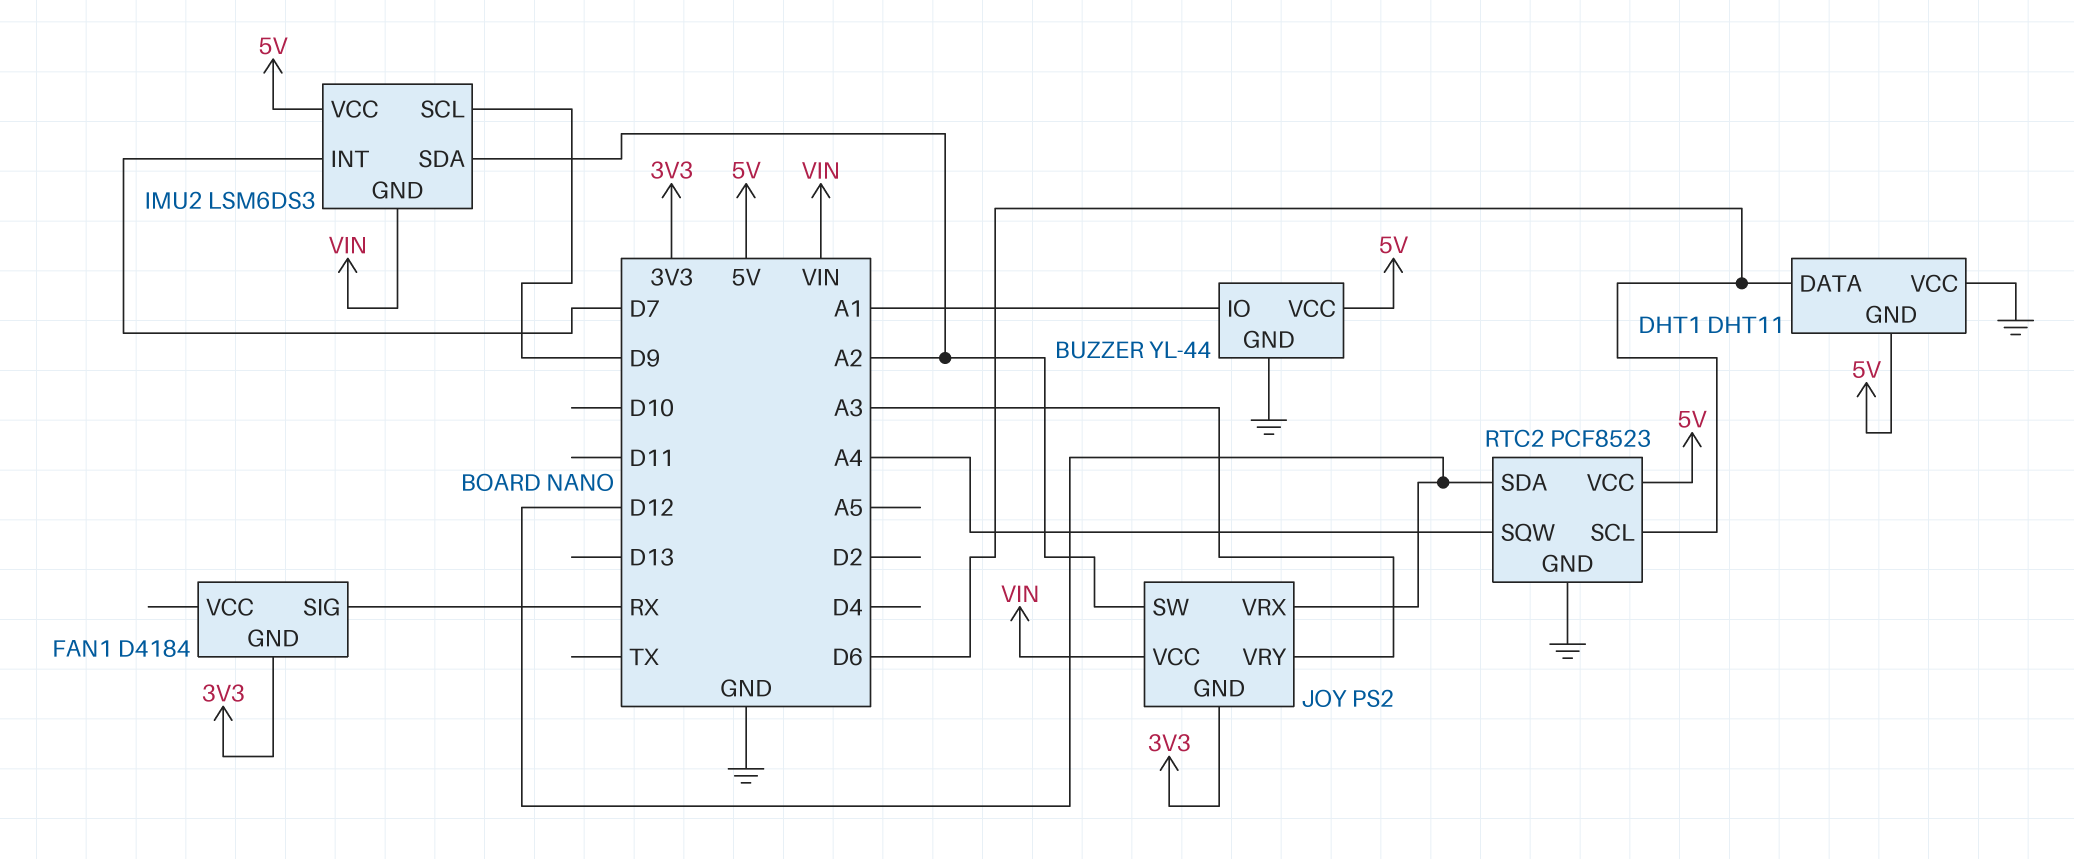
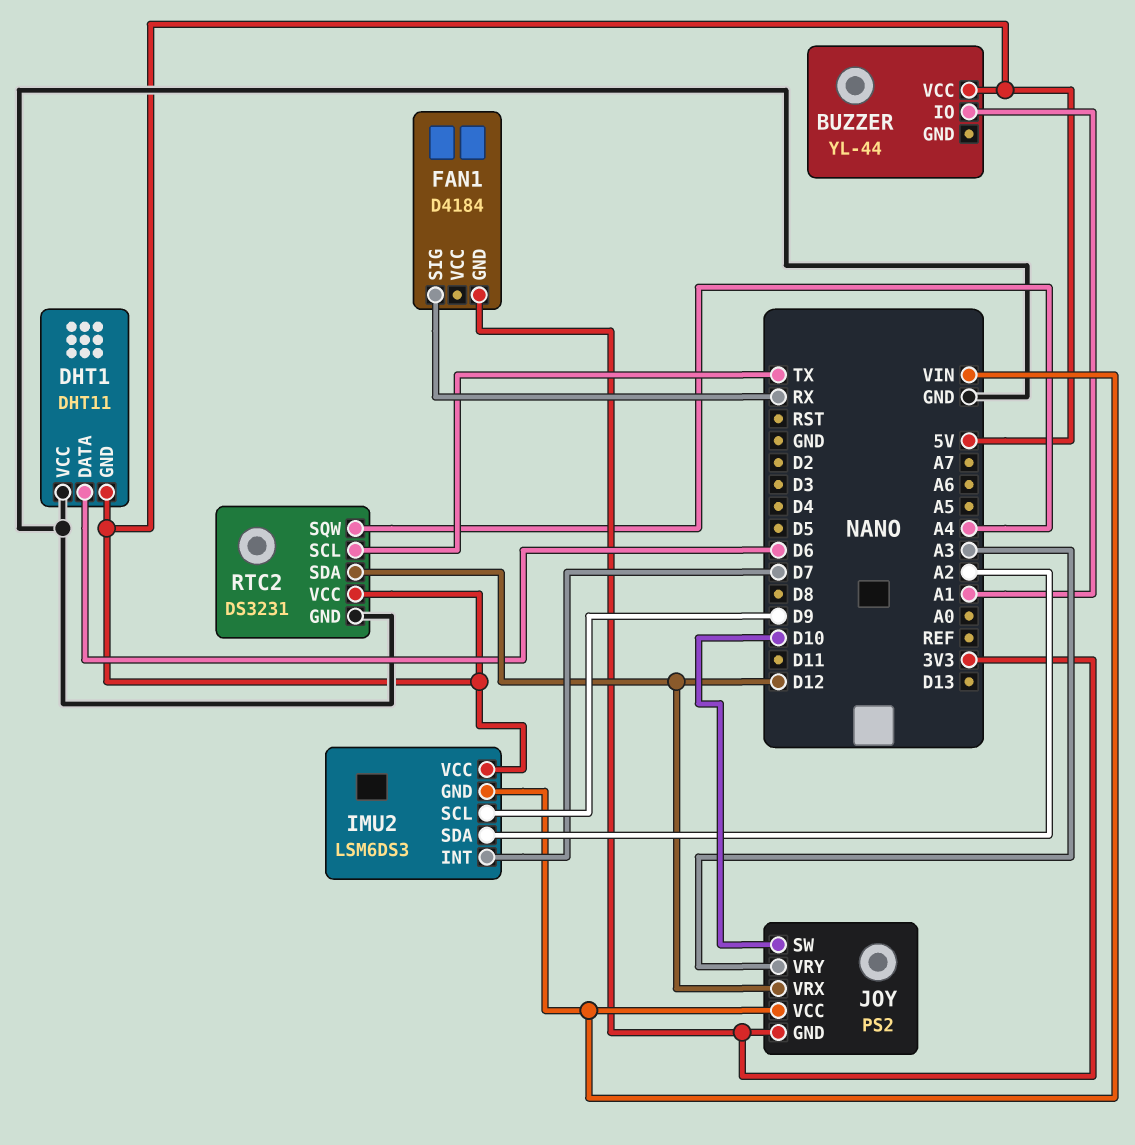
BUZZER pin GND: GND -> none
JOY pin SW: A2 -> D10
RTC2: PCF8523 -> DS3231
RTC2 pin SCL: D6 -> TX

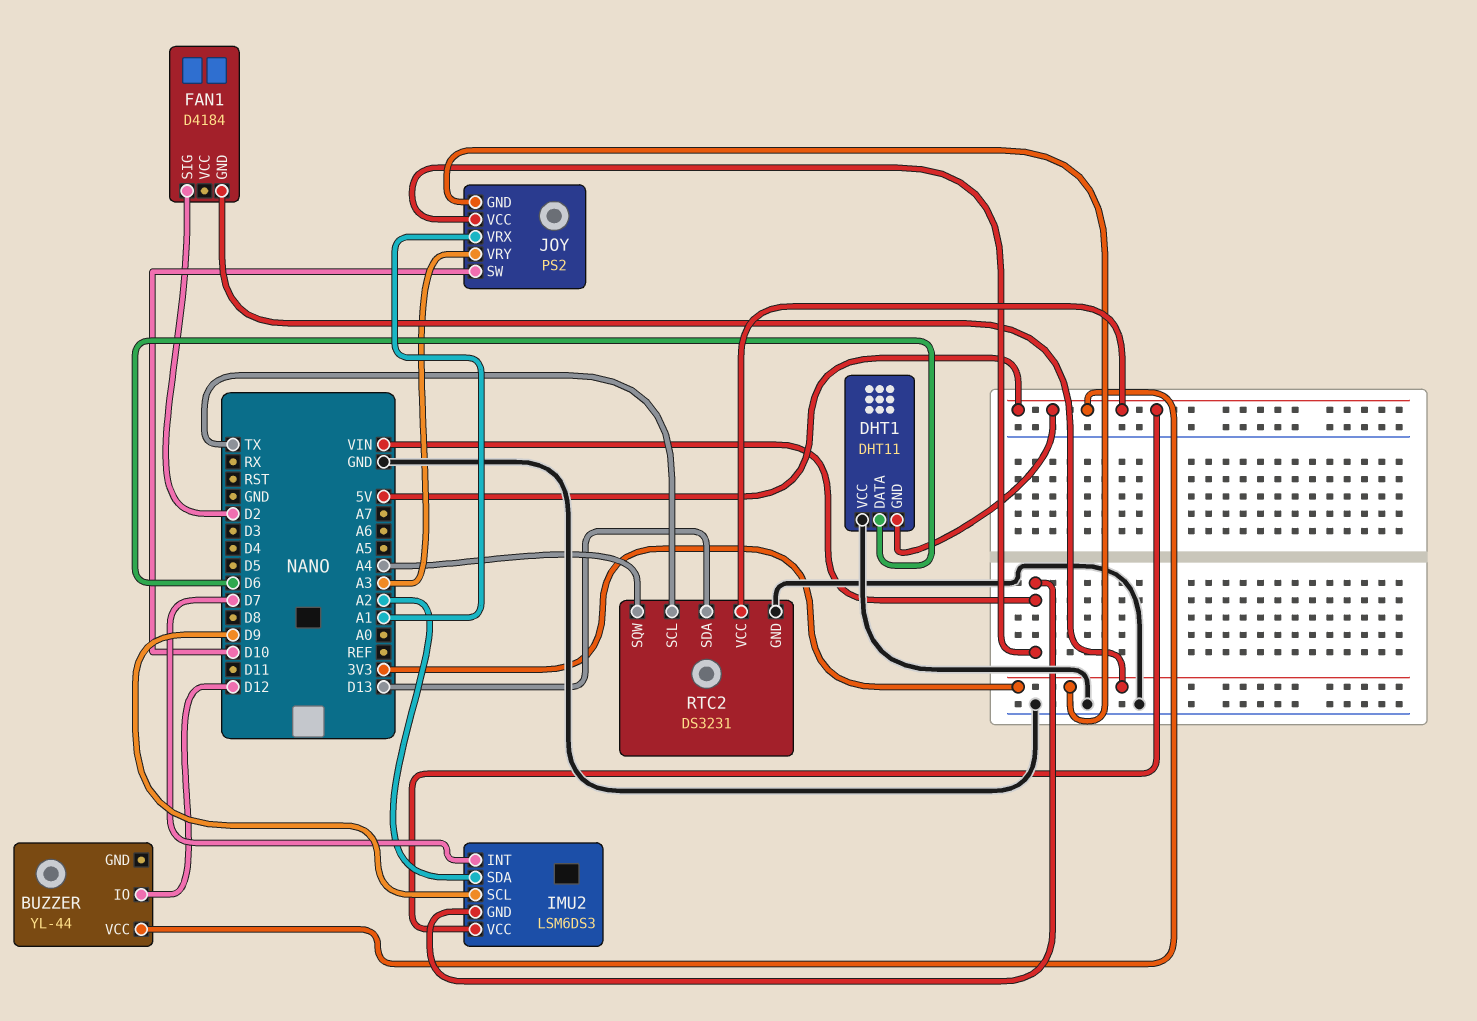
BUZZER pin IO: A1 -> D12
FAN1 pin SIG: RX -> D2
JOY pin VRX: D12 -> A1
RTC2 pin SDA: D12 -> D13

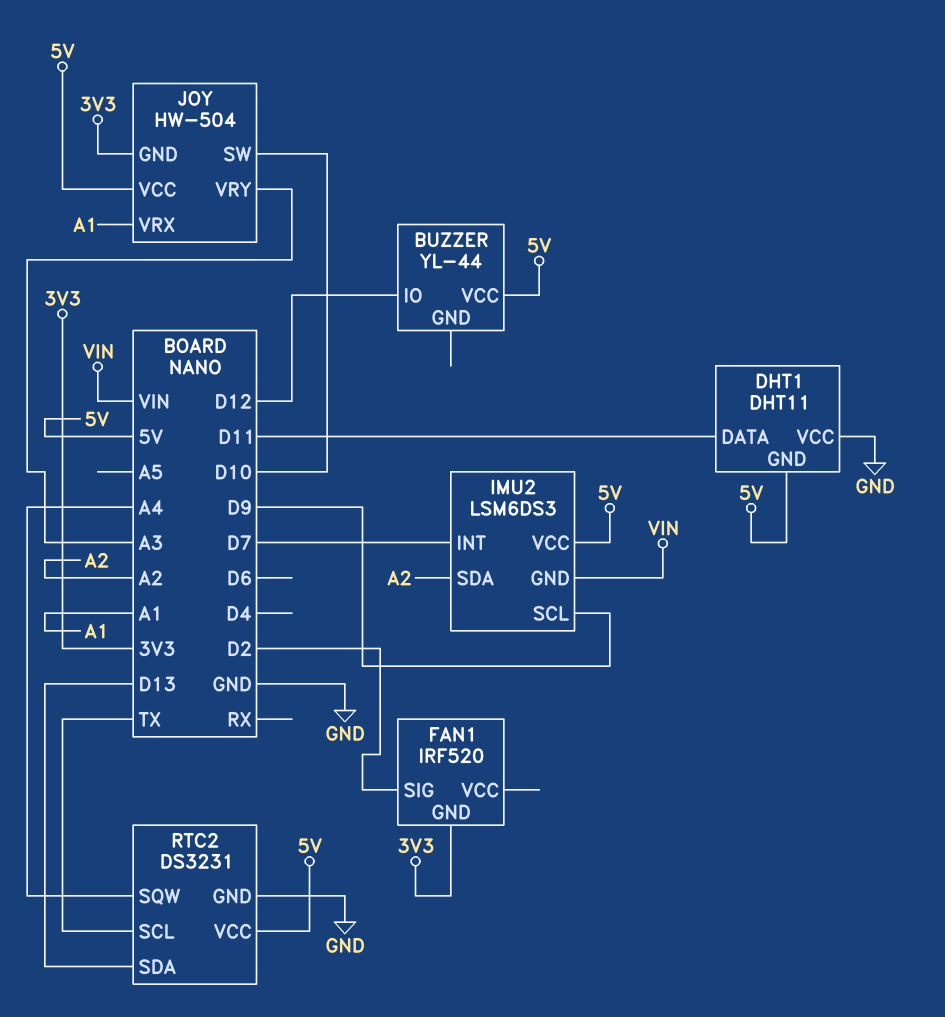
DHT1 pin DATA: D6 -> D11
FAN1: D4184 -> IRF520
JOY: PS2 -> HW-504
JOY pin VCC: VIN -> 5V

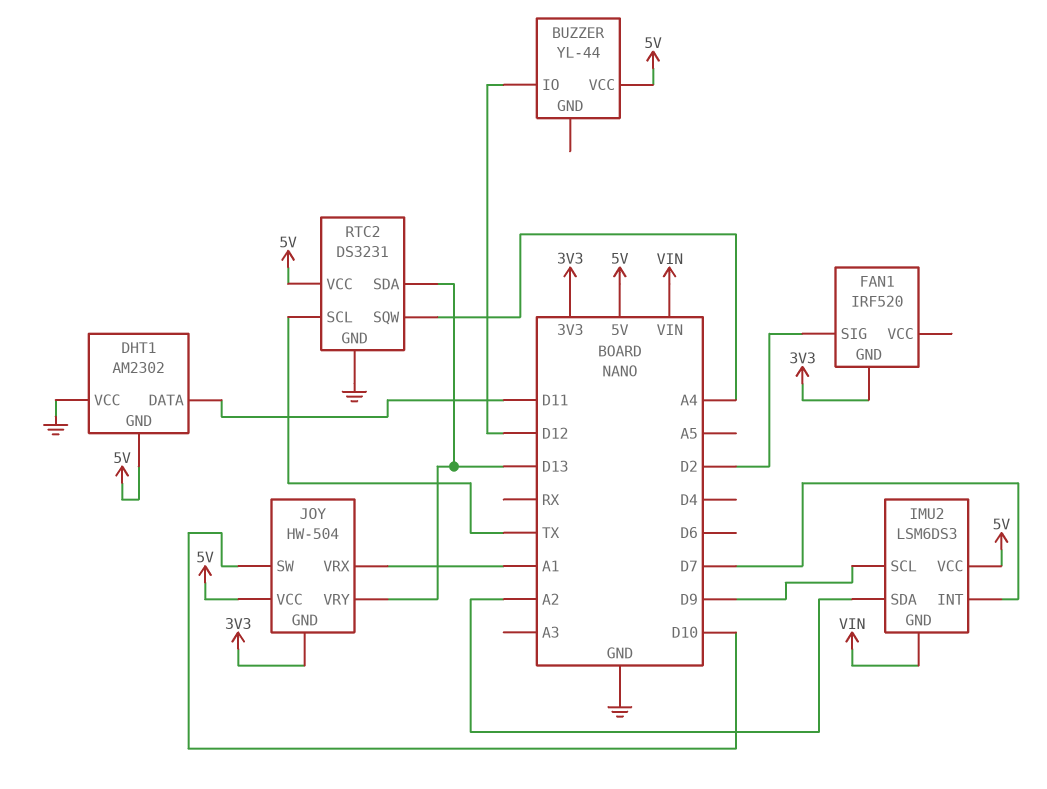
DHT1: DHT11 -> AM2302
JOY pin VRY: A3 -> D13

